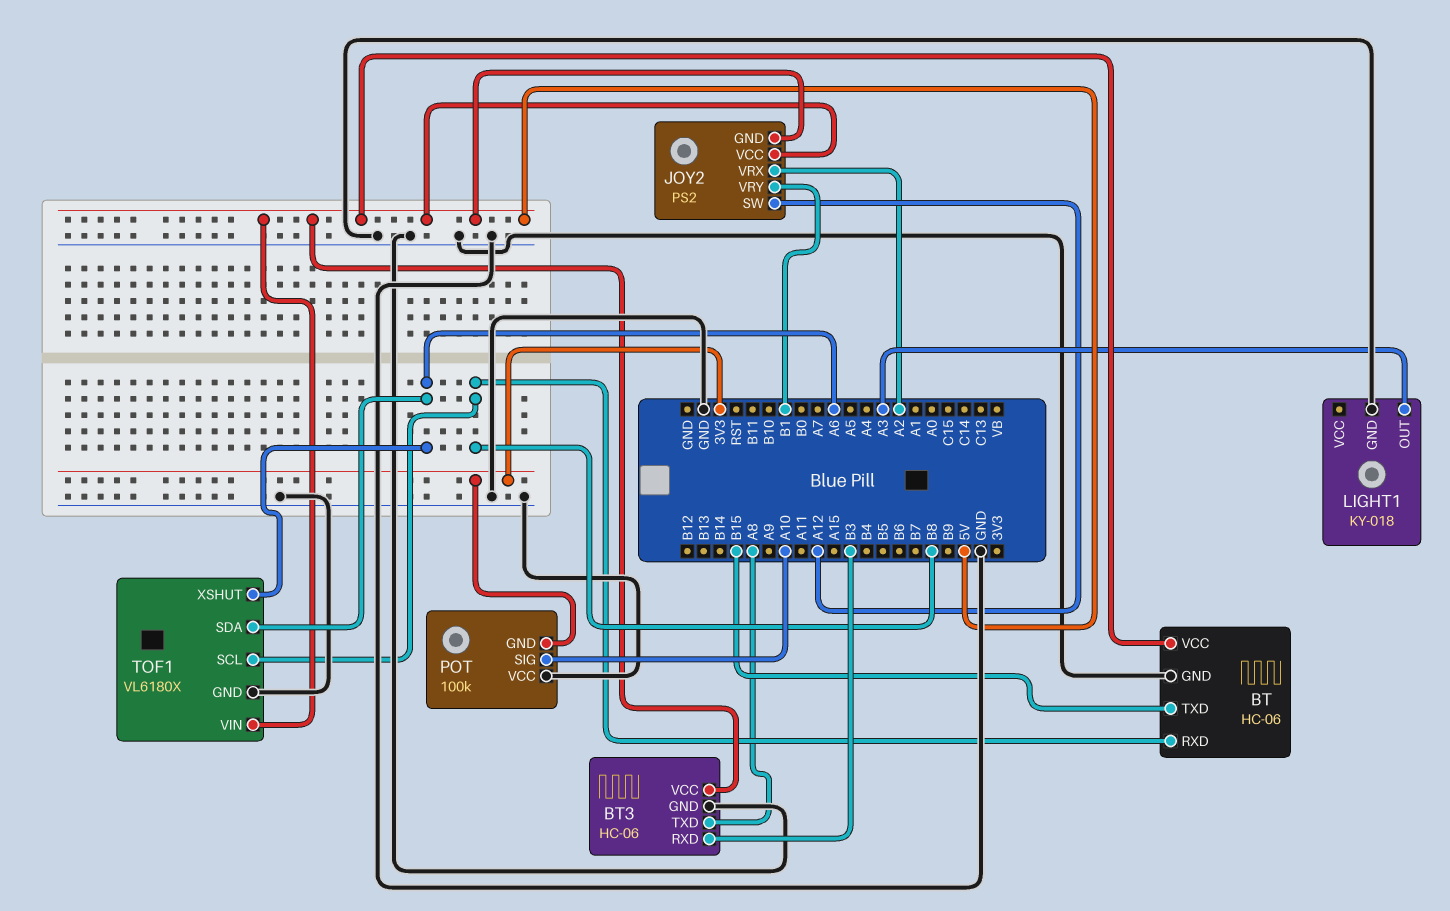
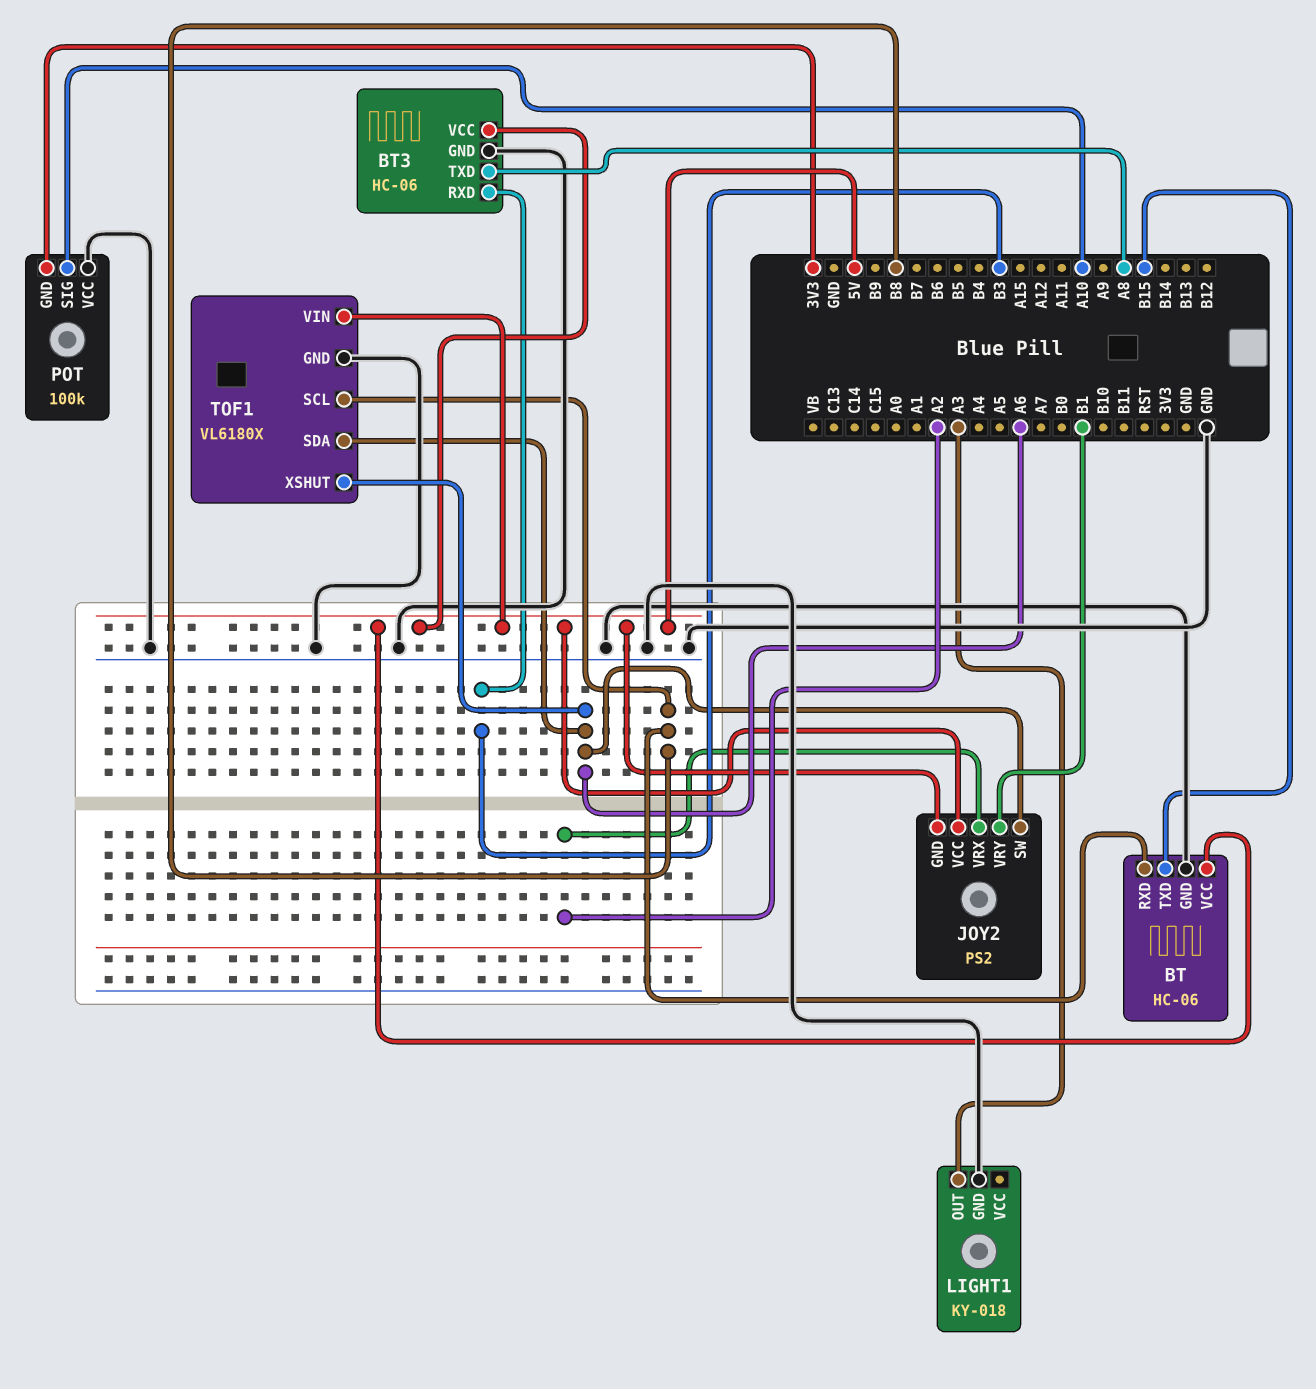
JOY2 pin SW: A12 -> A6

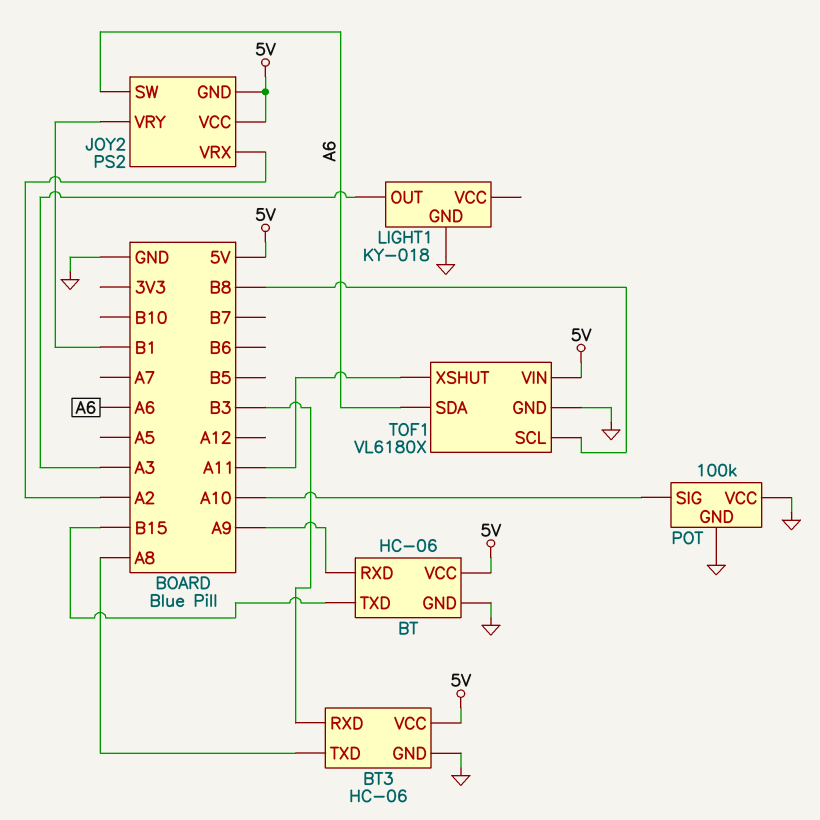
BT pin RXD: B8 -> A9
POT pin GND: 3V3 -> GND
TOF1 pin XSHUT: A6 -> A11

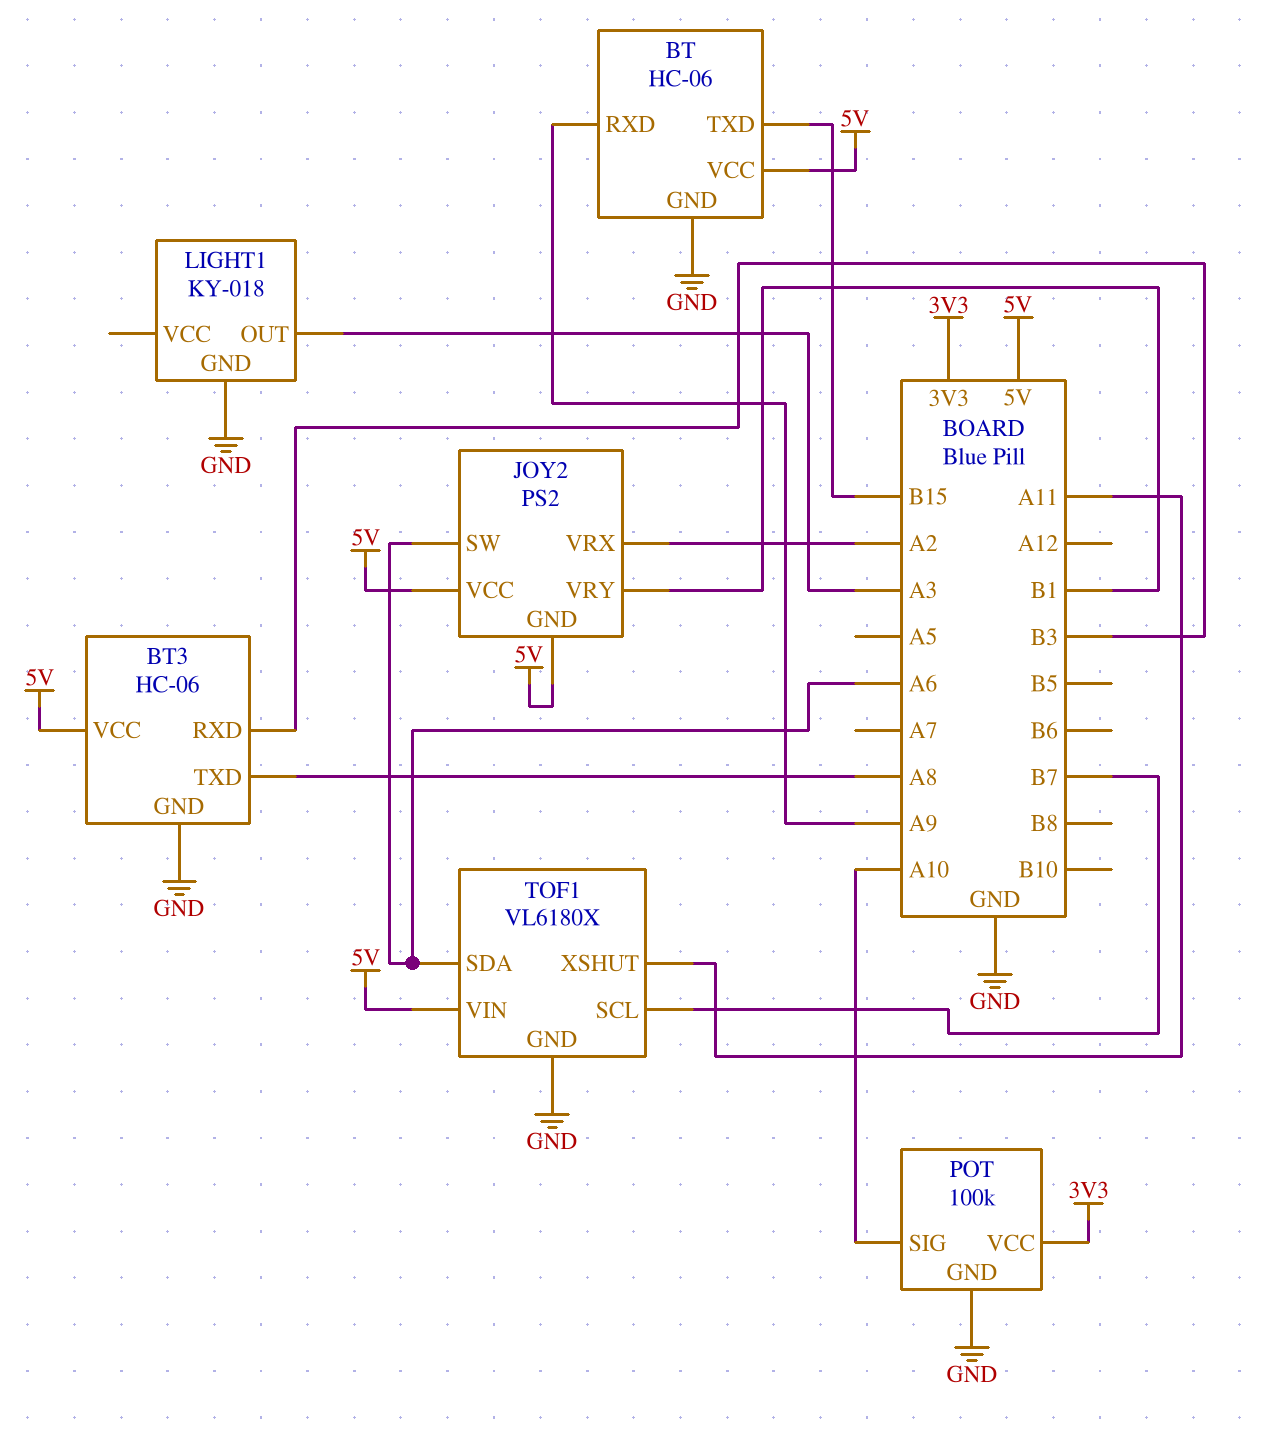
POT pin VCC: GND -> 3V3
TOF1 pin SCL: B8 -> B7

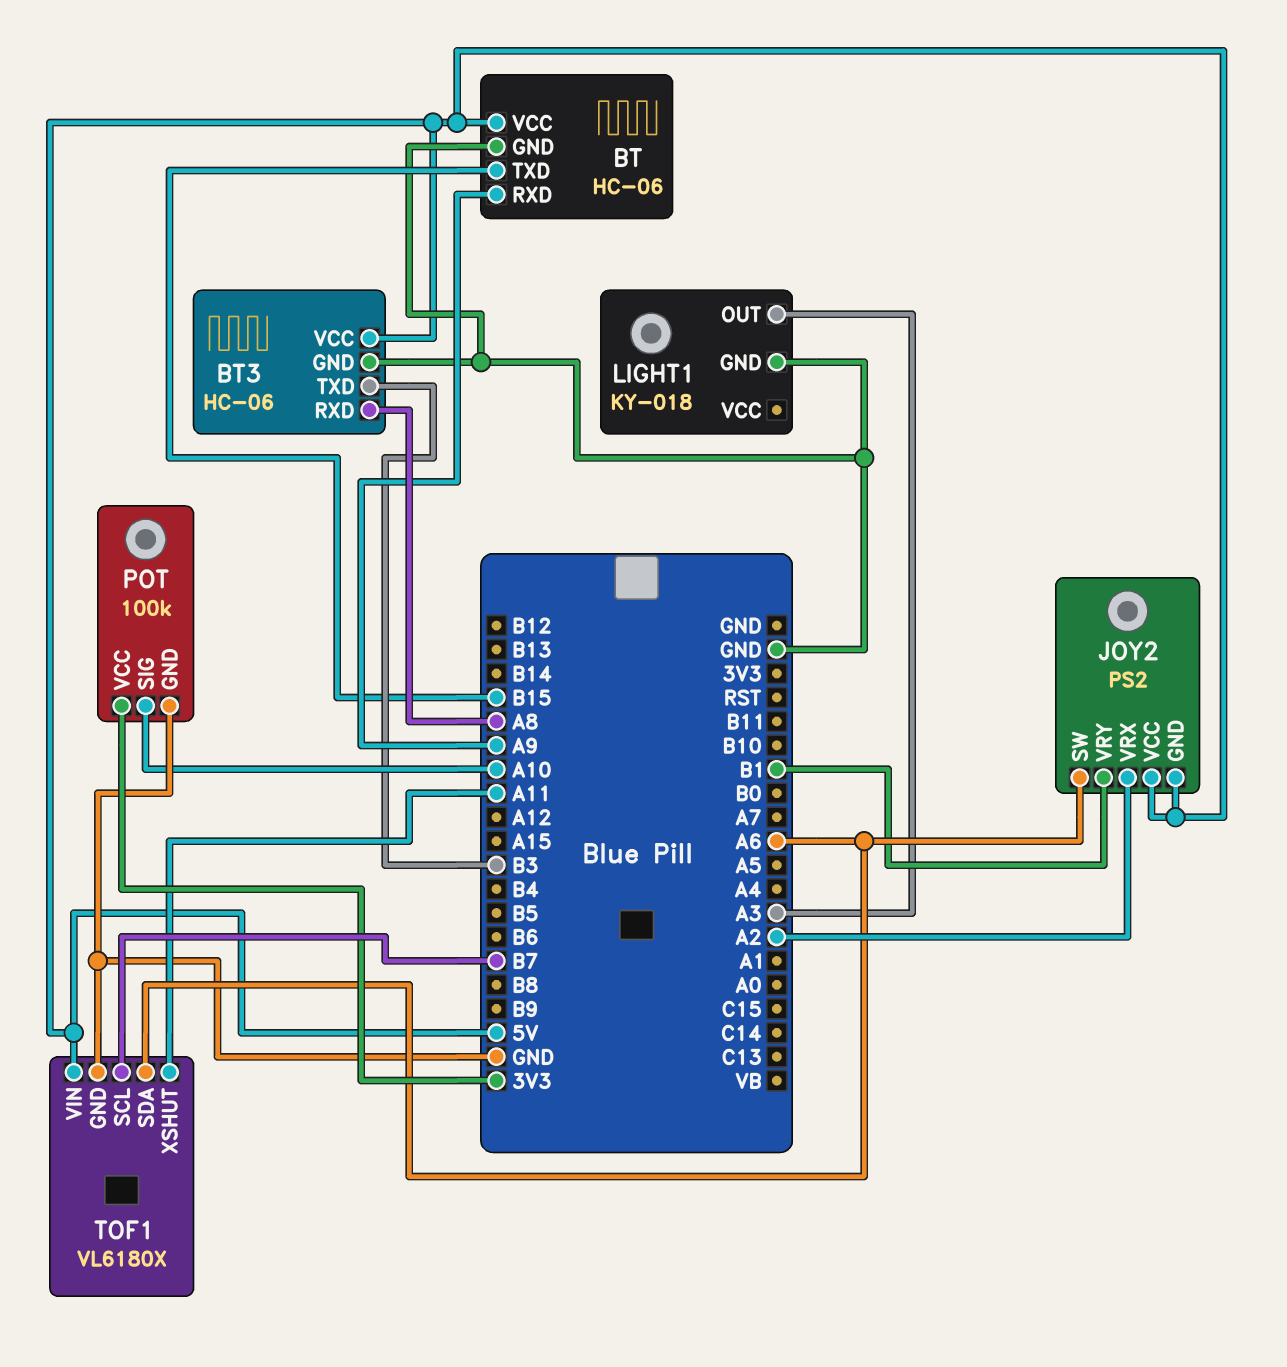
BT3 pin RXD: B3 -> A8
BT3 pin TXD: A8 -> B3

